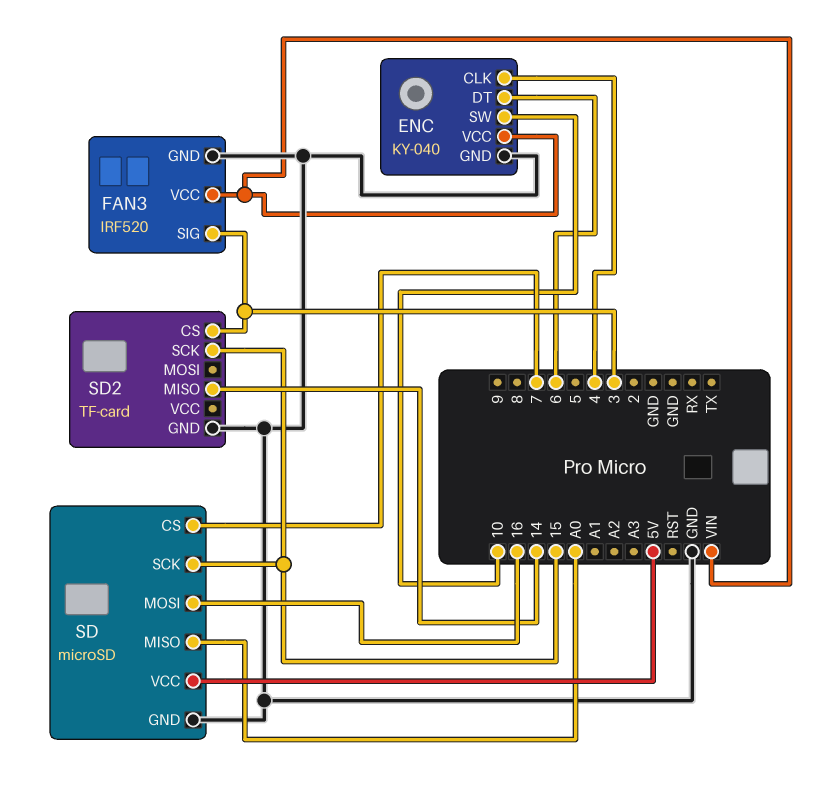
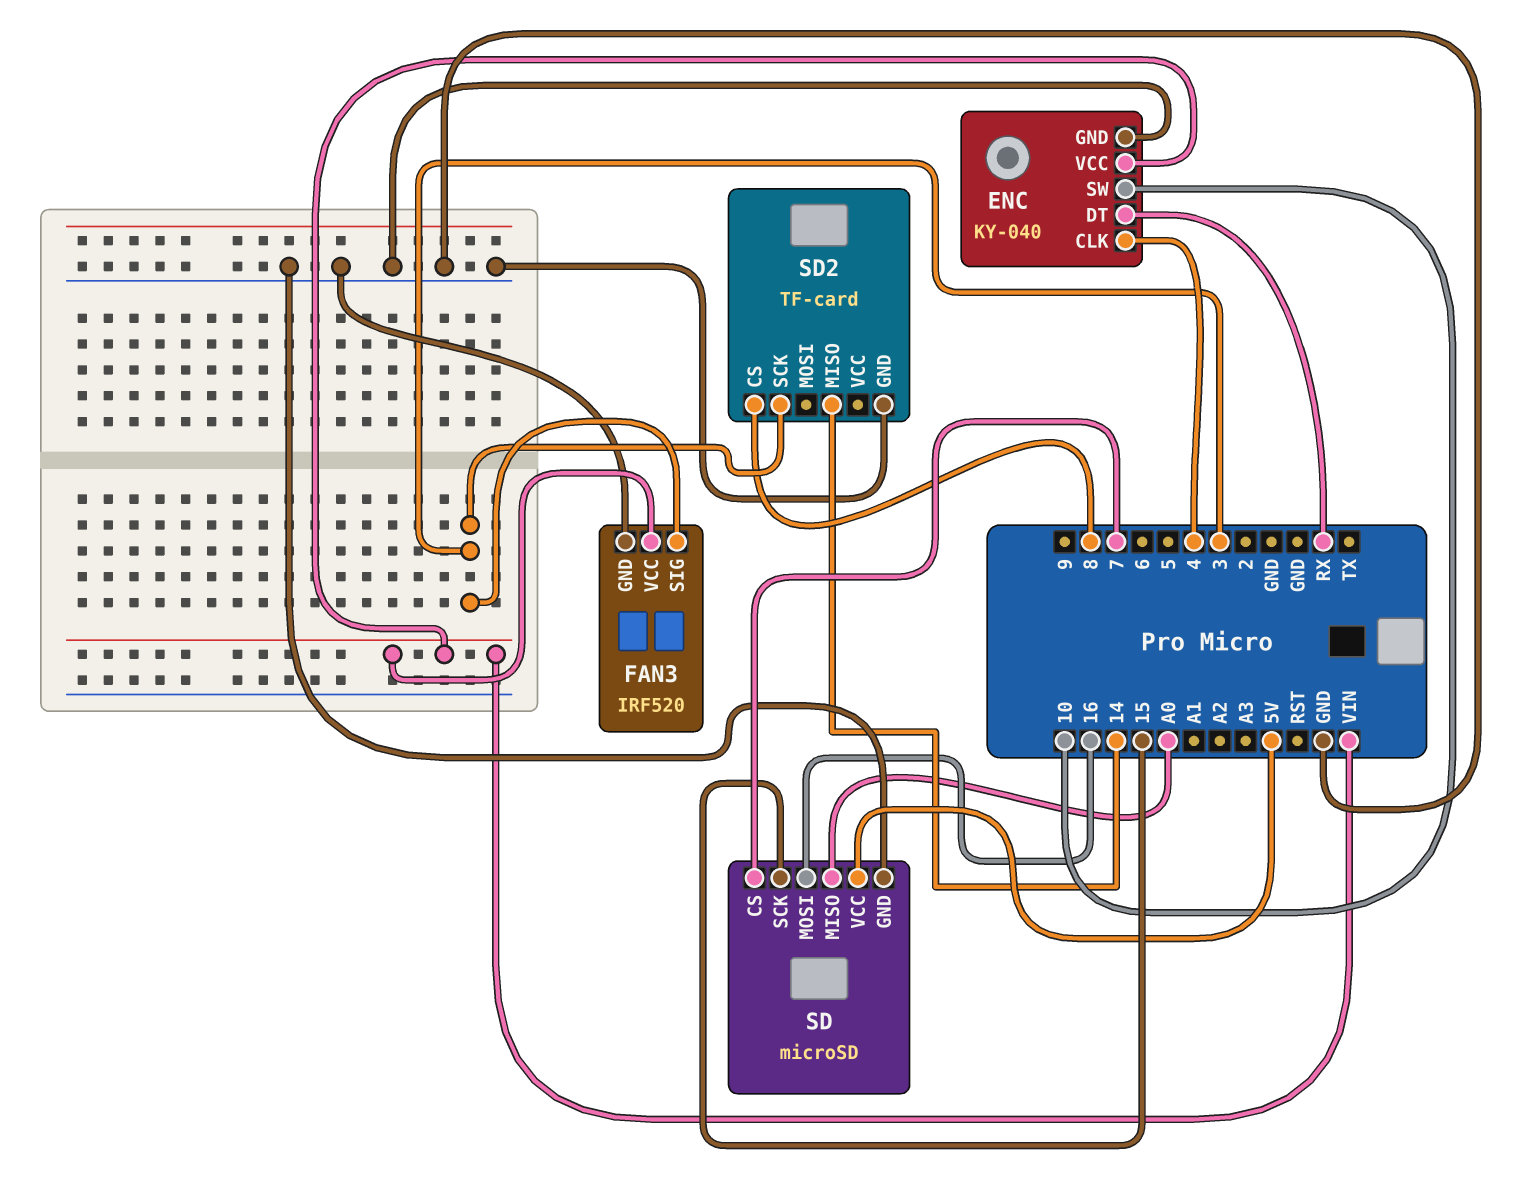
ENC pin DT: 6 -> RX
SD2 pin CS: 3 -> 8
SD2 pin SCK: 15 -> 3

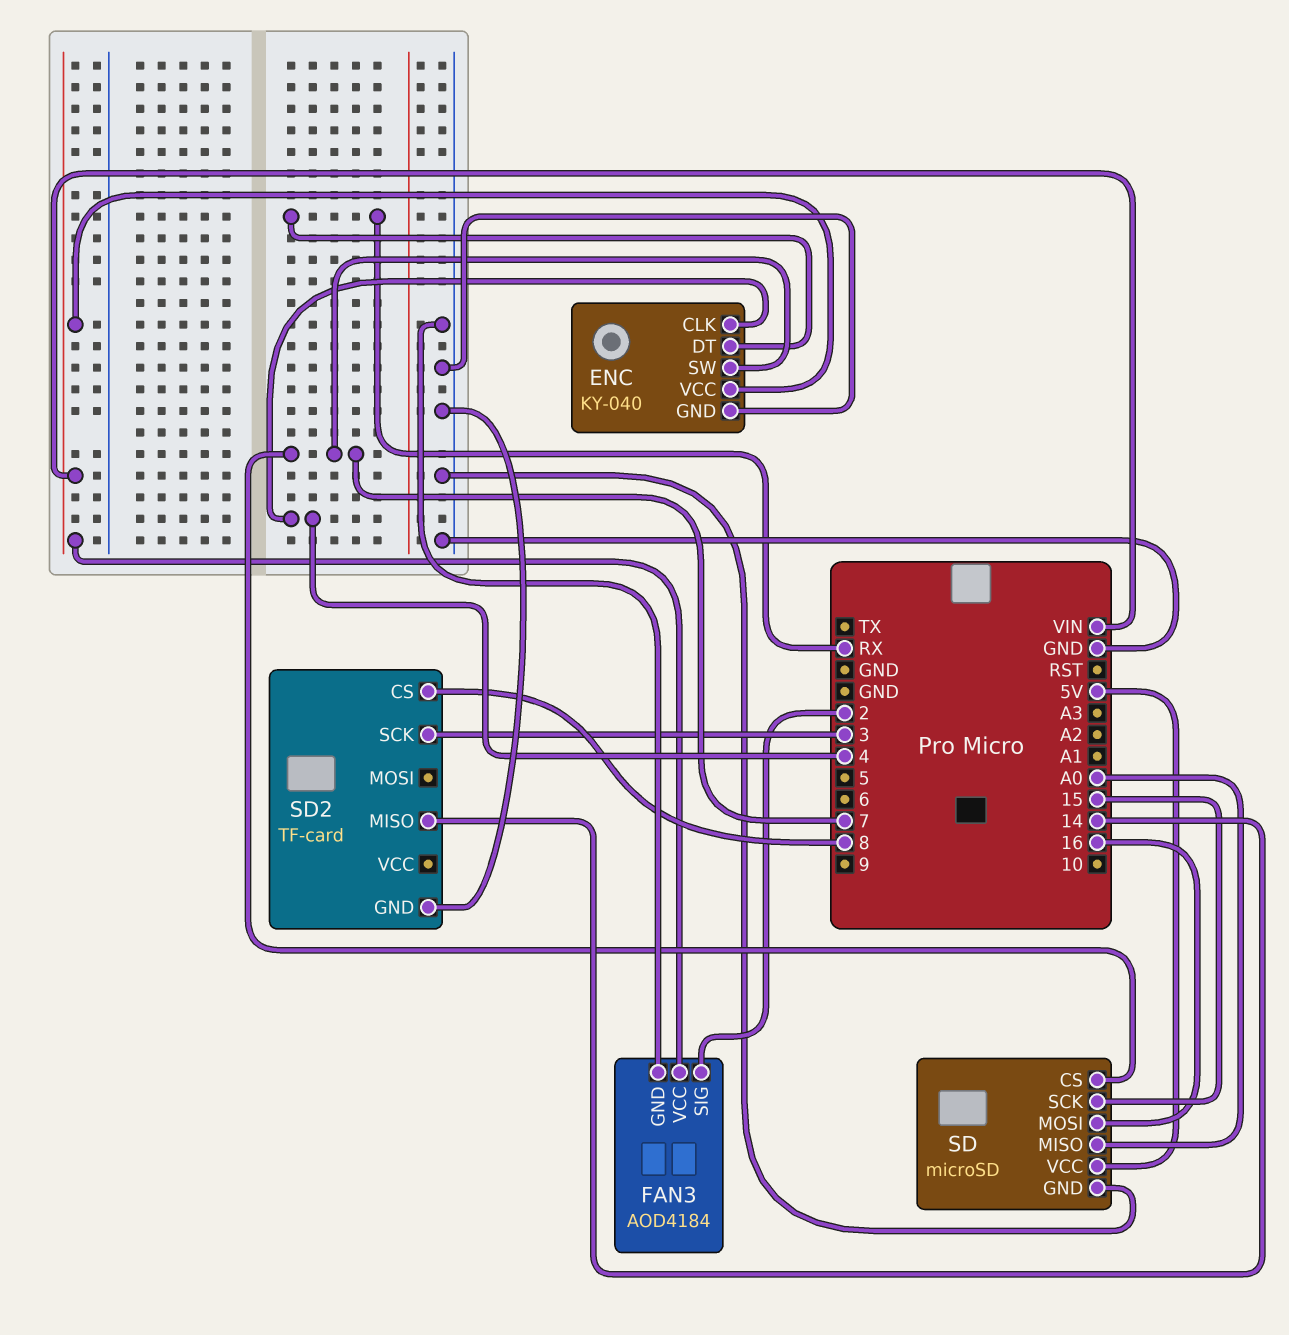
ENC pin SW: 10 -> 7
FAN3: IRF520 -> AOD4184
FAN3 pin SIG: 3 -> 2

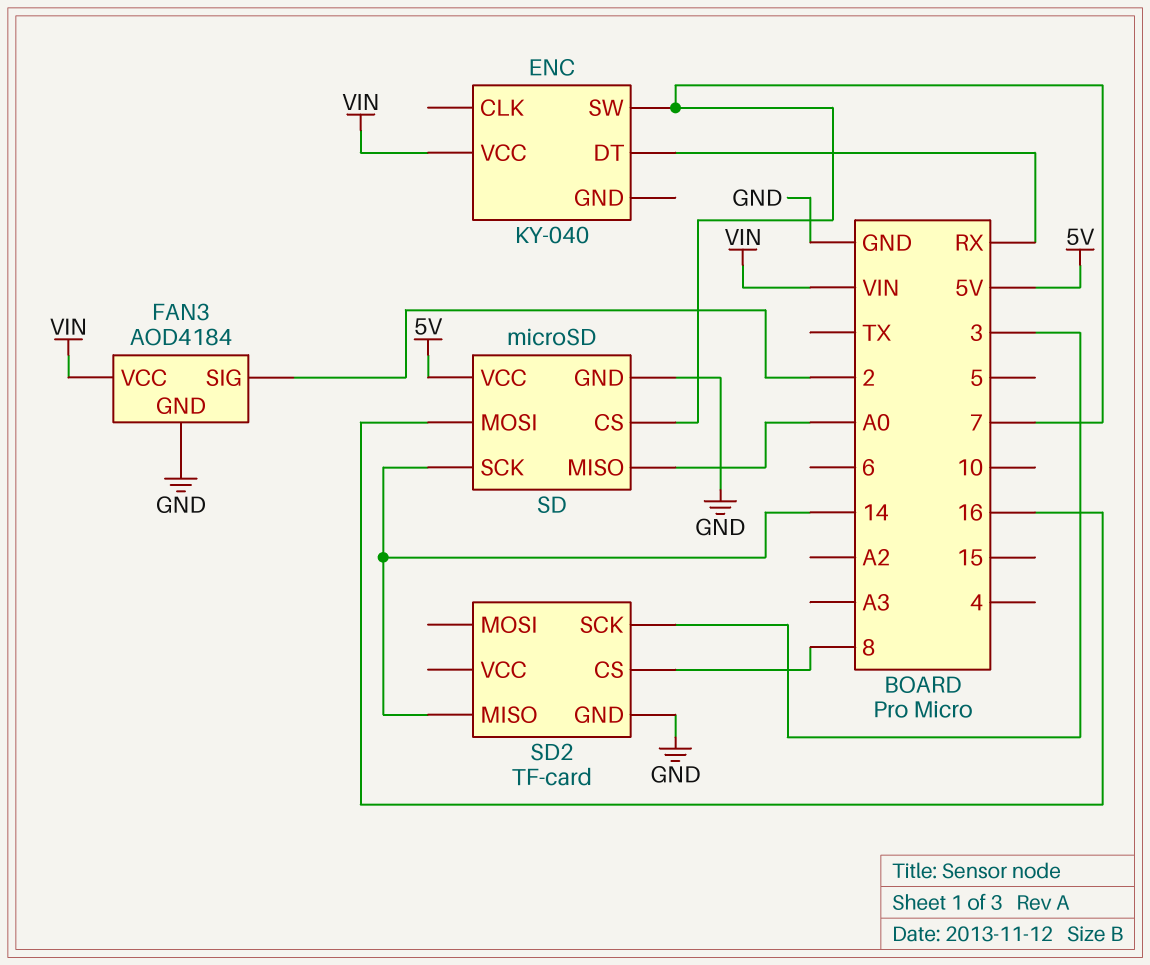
ENC pin CLK: 4 -> none
ENC pin GND: GND -> none
SD pin SCK: 15 -> 14

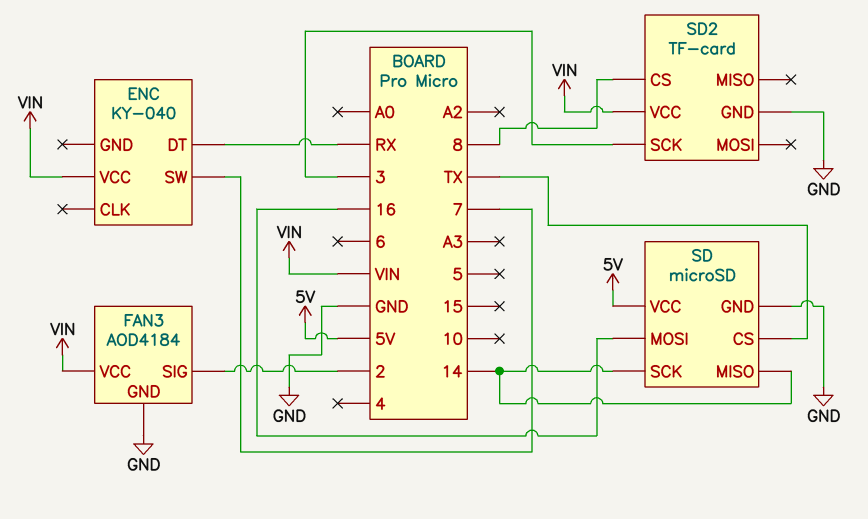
SD pin CS: 7 -> TX
SD pin MISO: A0 -> 14
SD2 pin MISO: 14 -> none
SD2 pin VCC: none -> VIN

